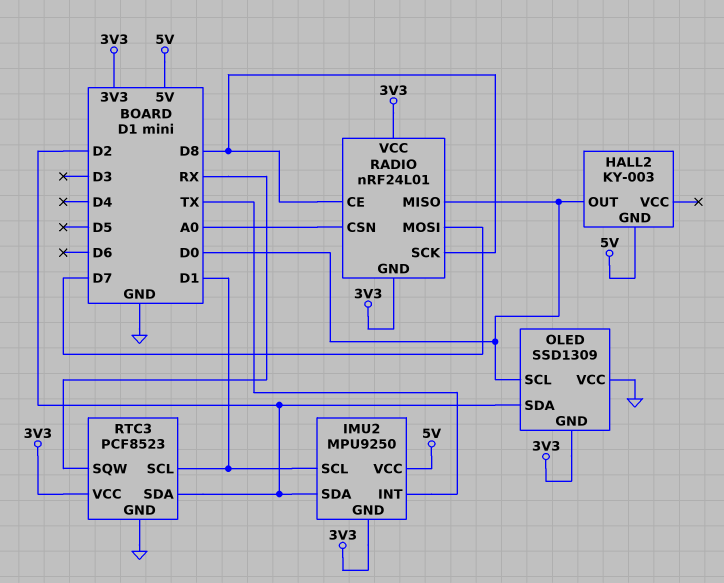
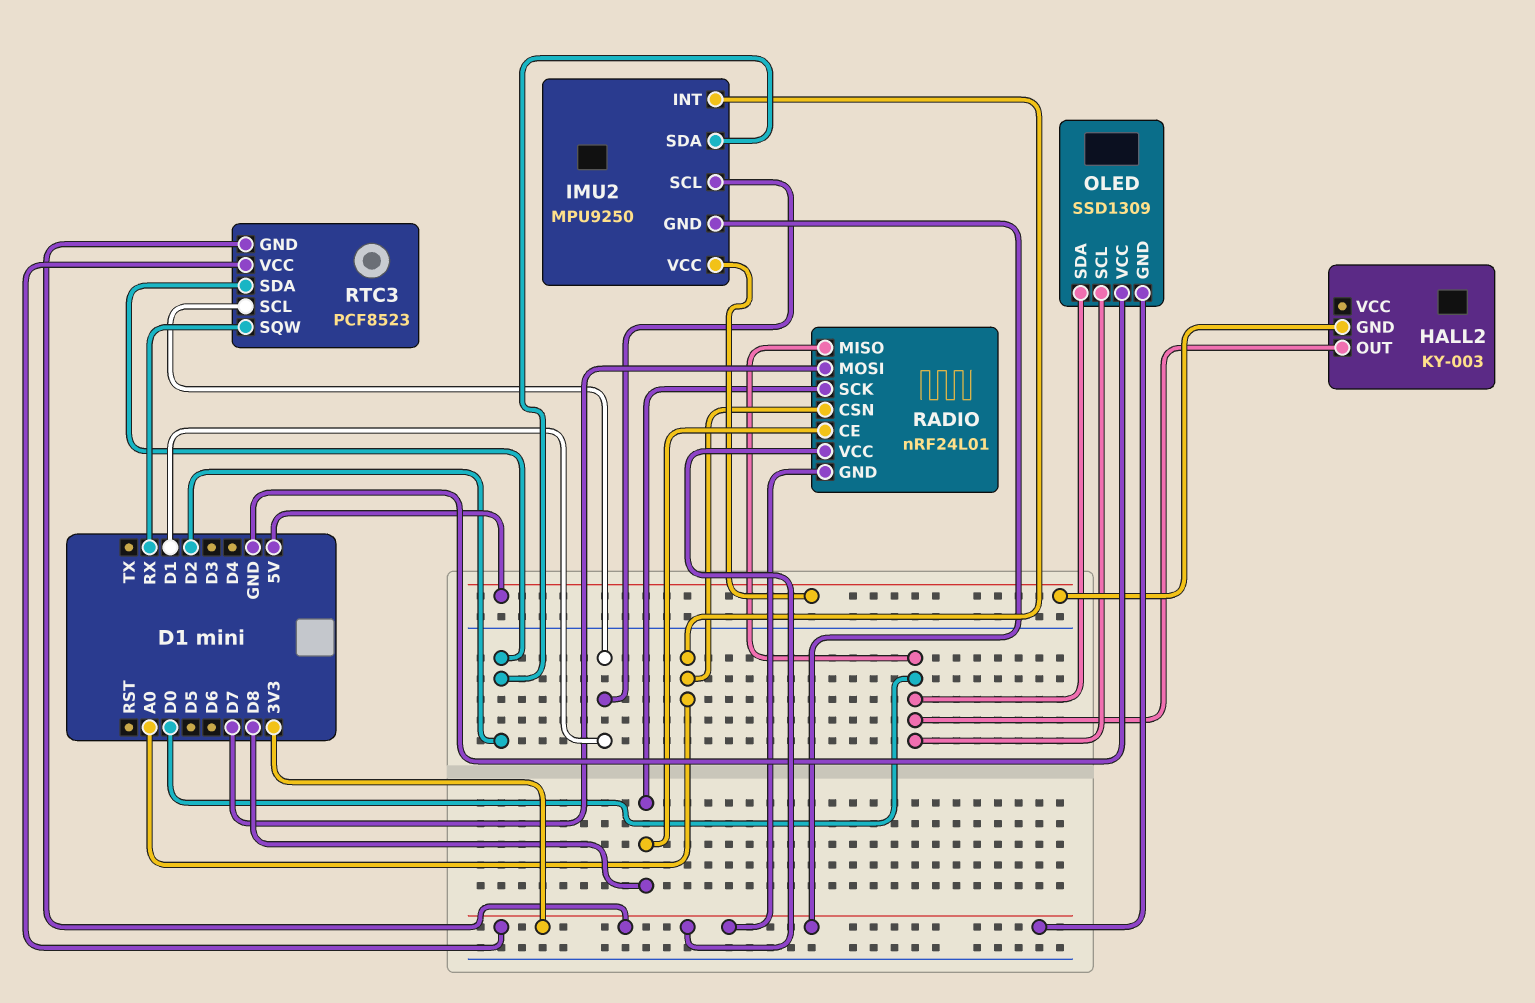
IMU2 pin INT: TX -> A0
OLED pin SDA: D2 -> D0
RTC3 pin GND: GND -> 3V3

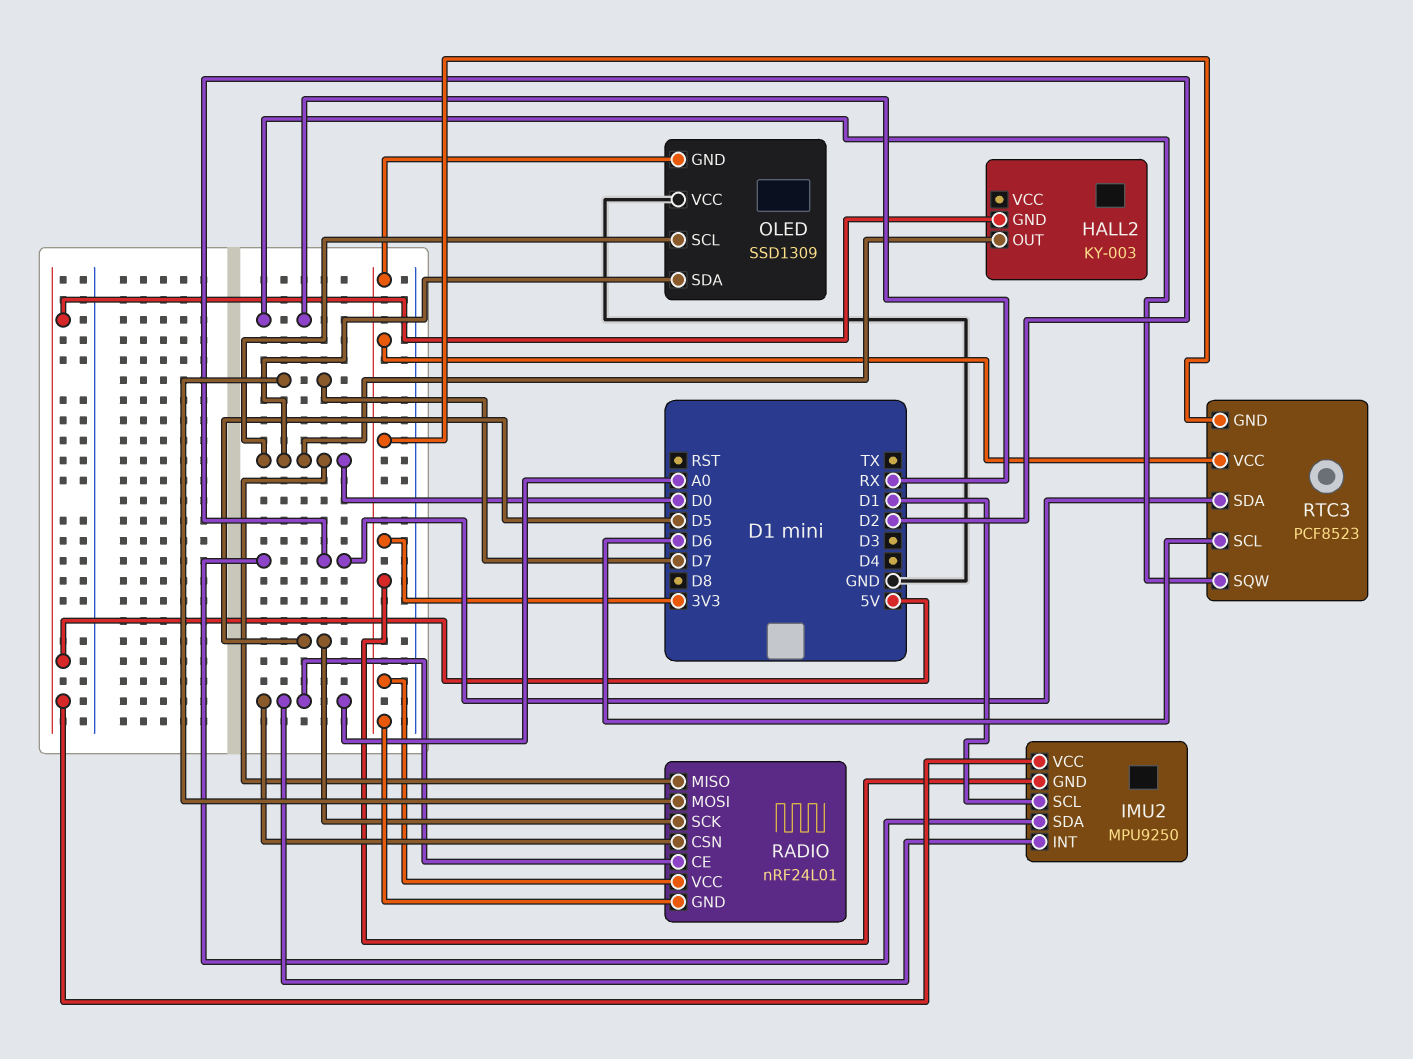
RADIO pin CE: D8 -> A0
RADIO pin SCK: D8 -> D5
RTC3 pin SCL: D1 -> D6

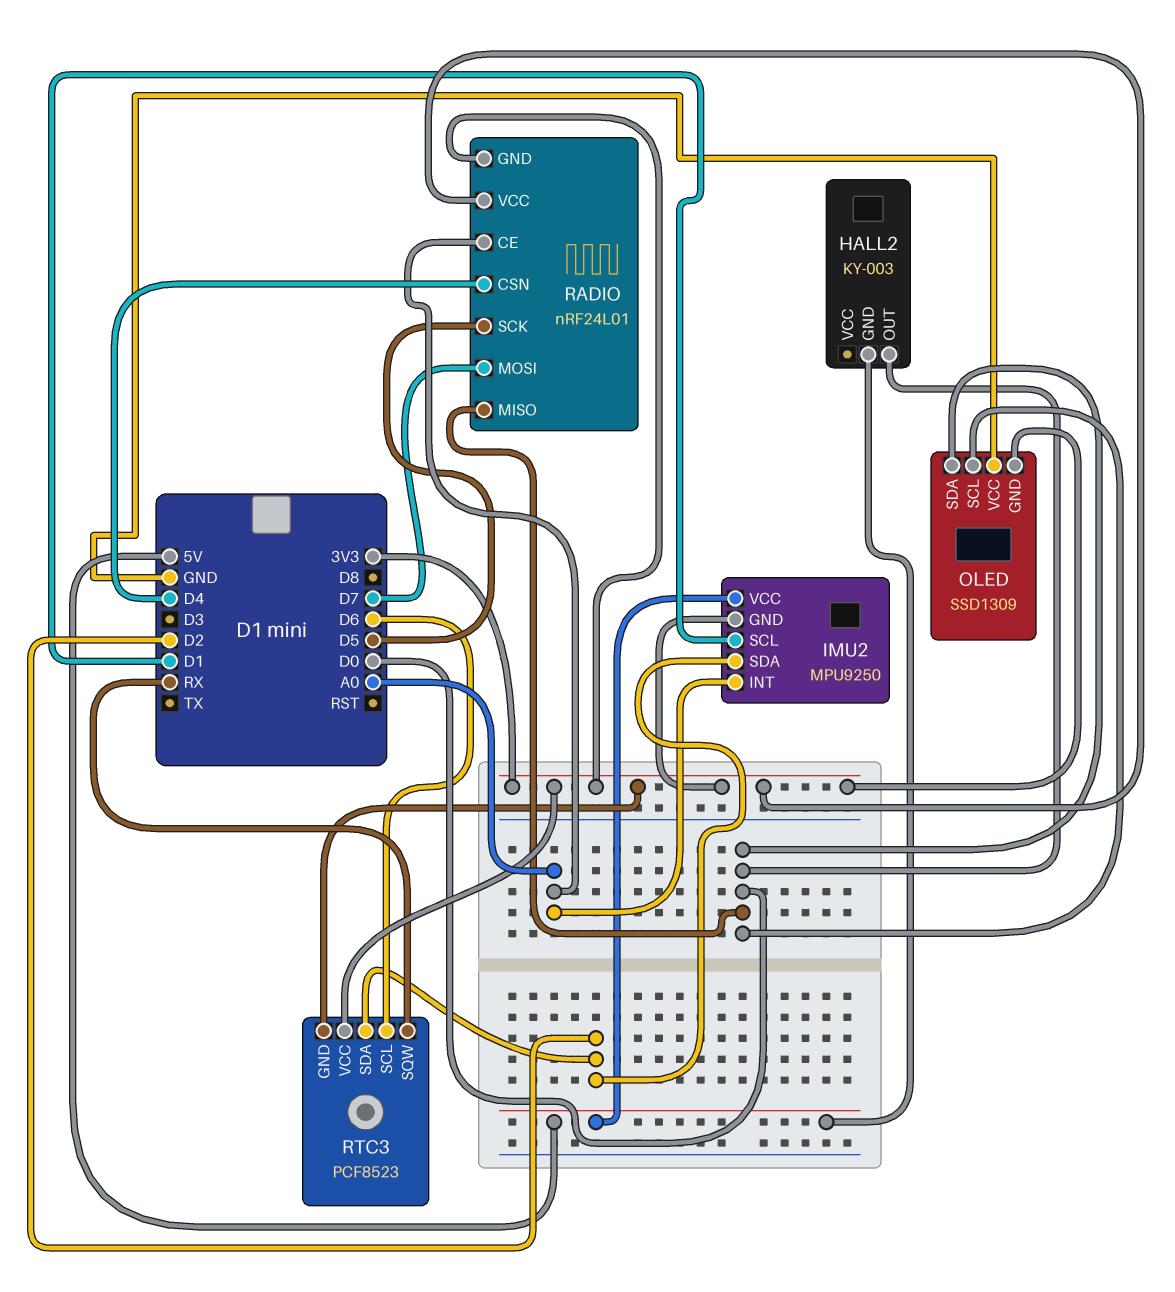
RADIO pin CSN: A0 -> D4

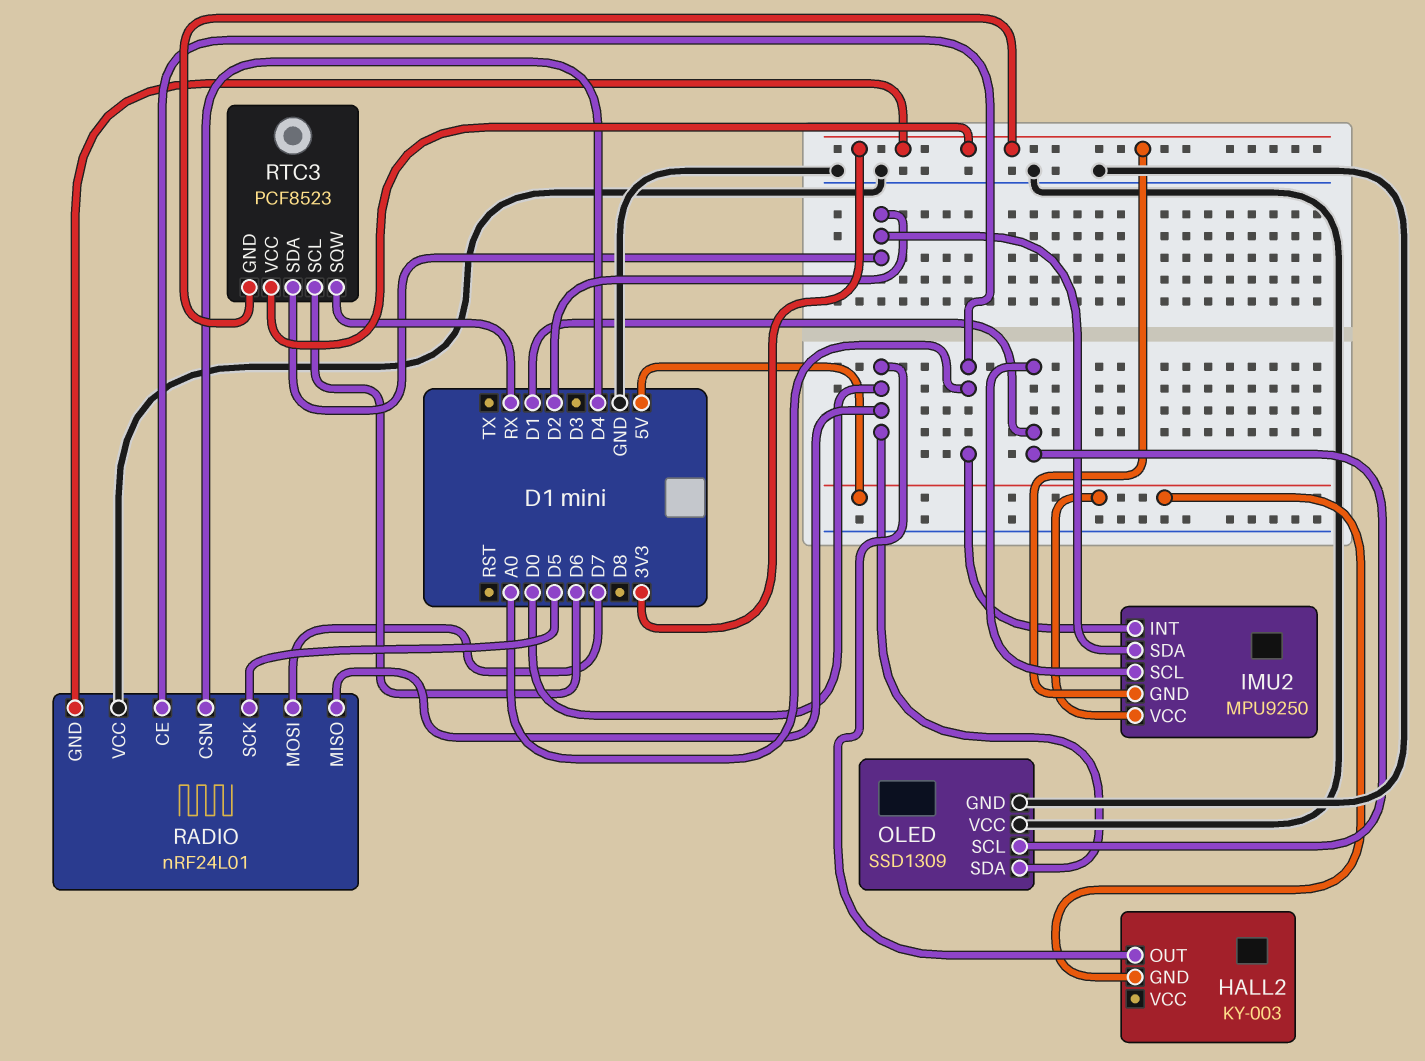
OLED pin GND: 3V3 -> GND
OLED pin SCL: D0 -> D1
RADIO pin VCC: 3V3 -> GND

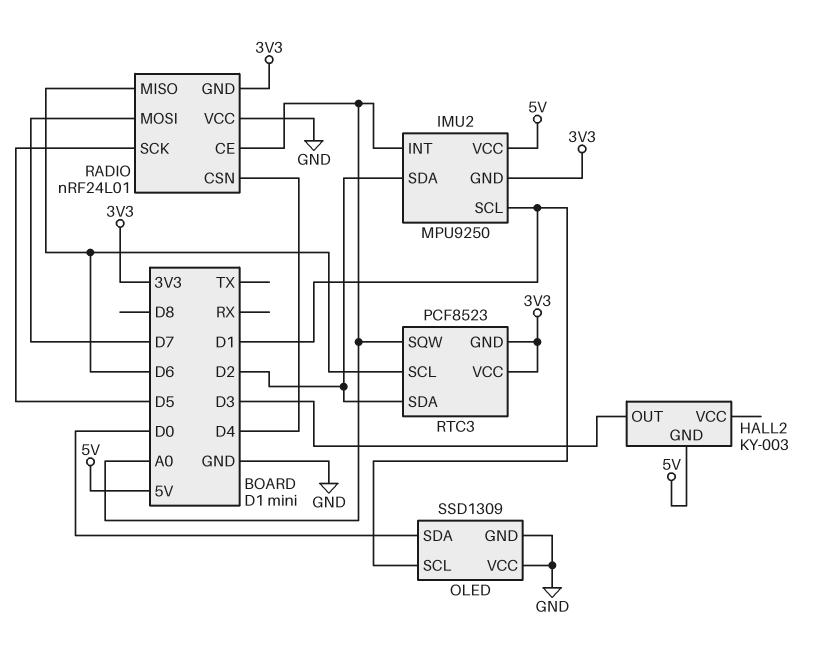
HALL2 pin OUT: D0 -> D3
RADIO pin MISO: D0 -> D6
RTC3 pin SQW: RX -> A0

